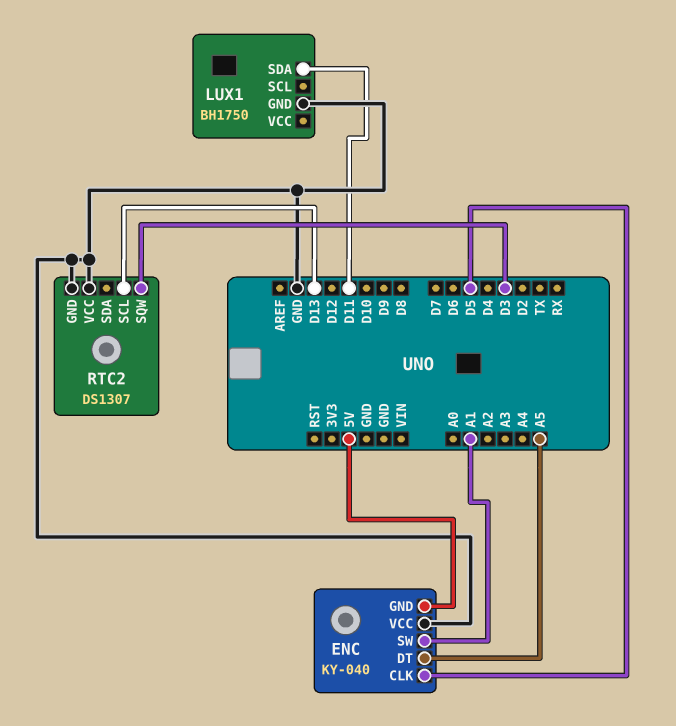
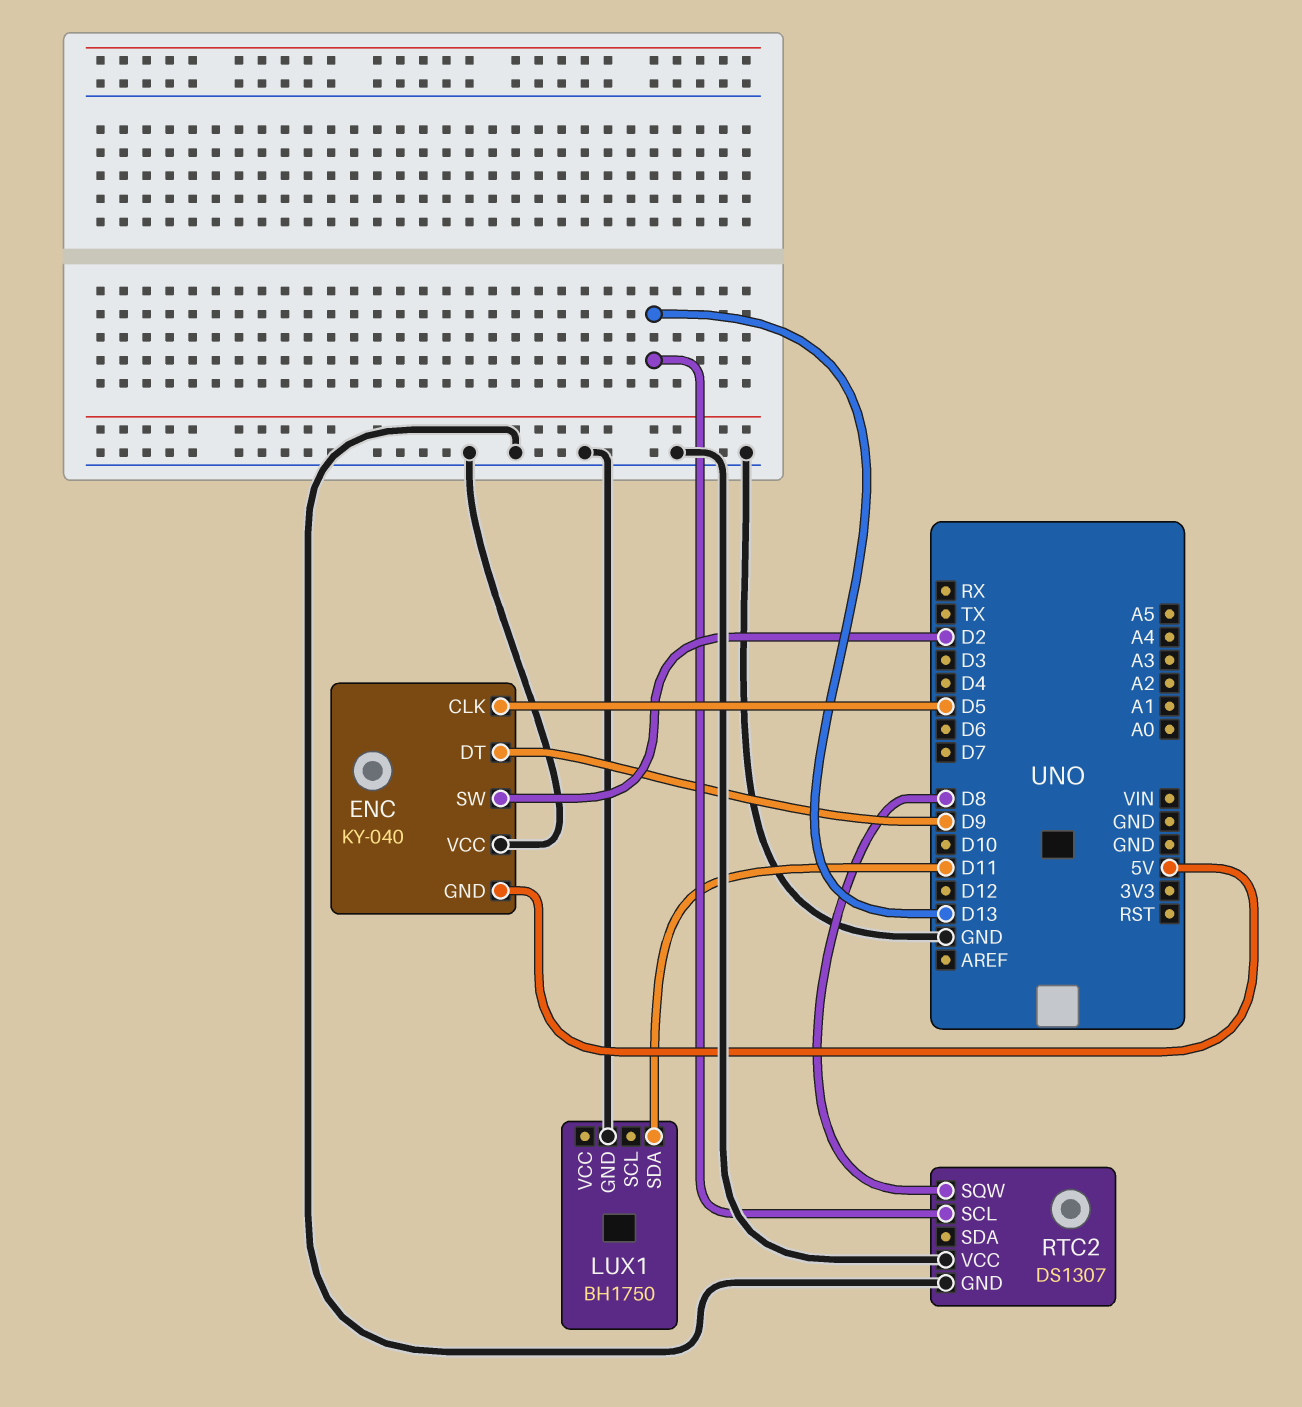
ENC pin DT: A5 -> D9
ENC pin SW: A1 -> D2
RTC2 pin SQW: D3 -> D8

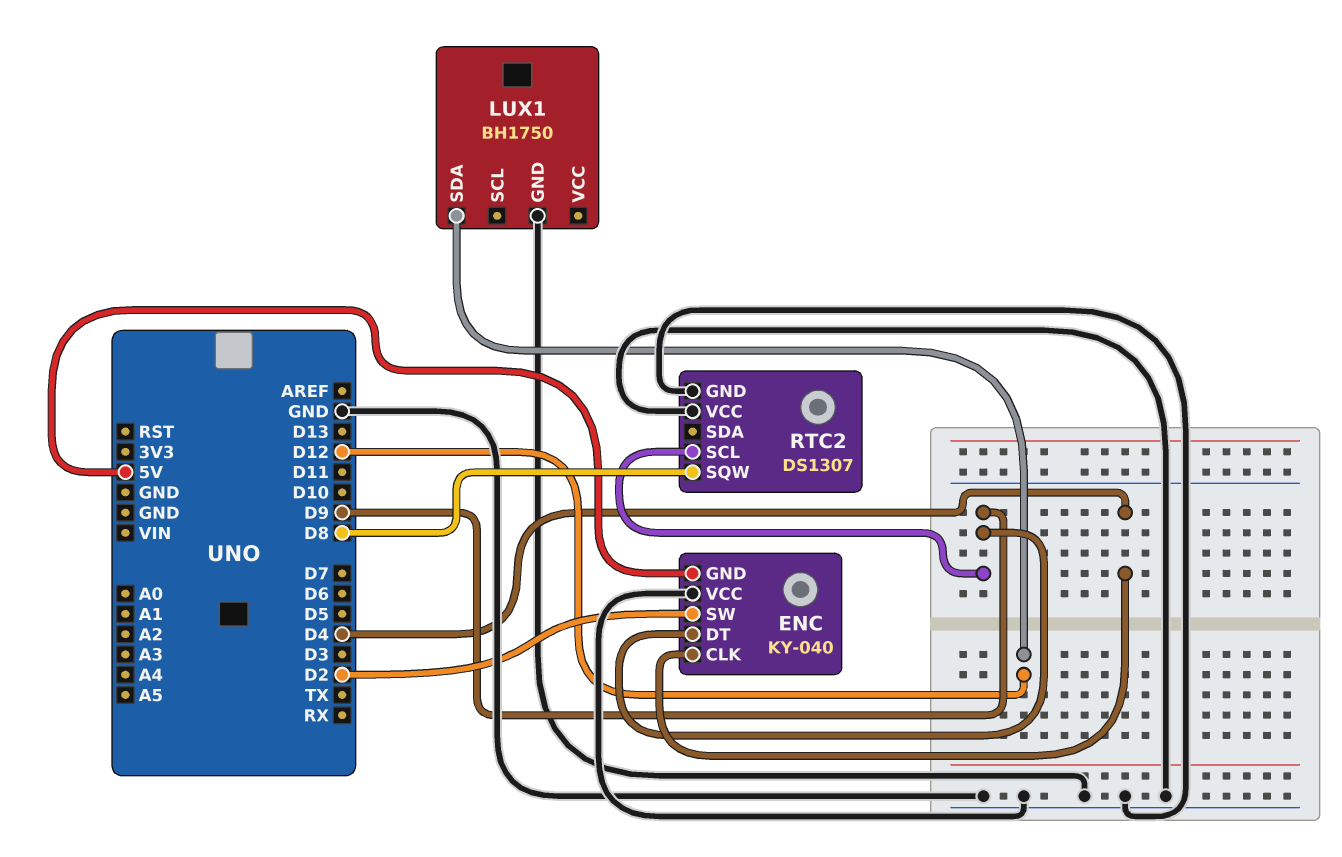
ENC pin CLK: D5 -> D4
LUX1 pin SDA: D11 -> D12
RTC2 pin SCL: D13 -> D9

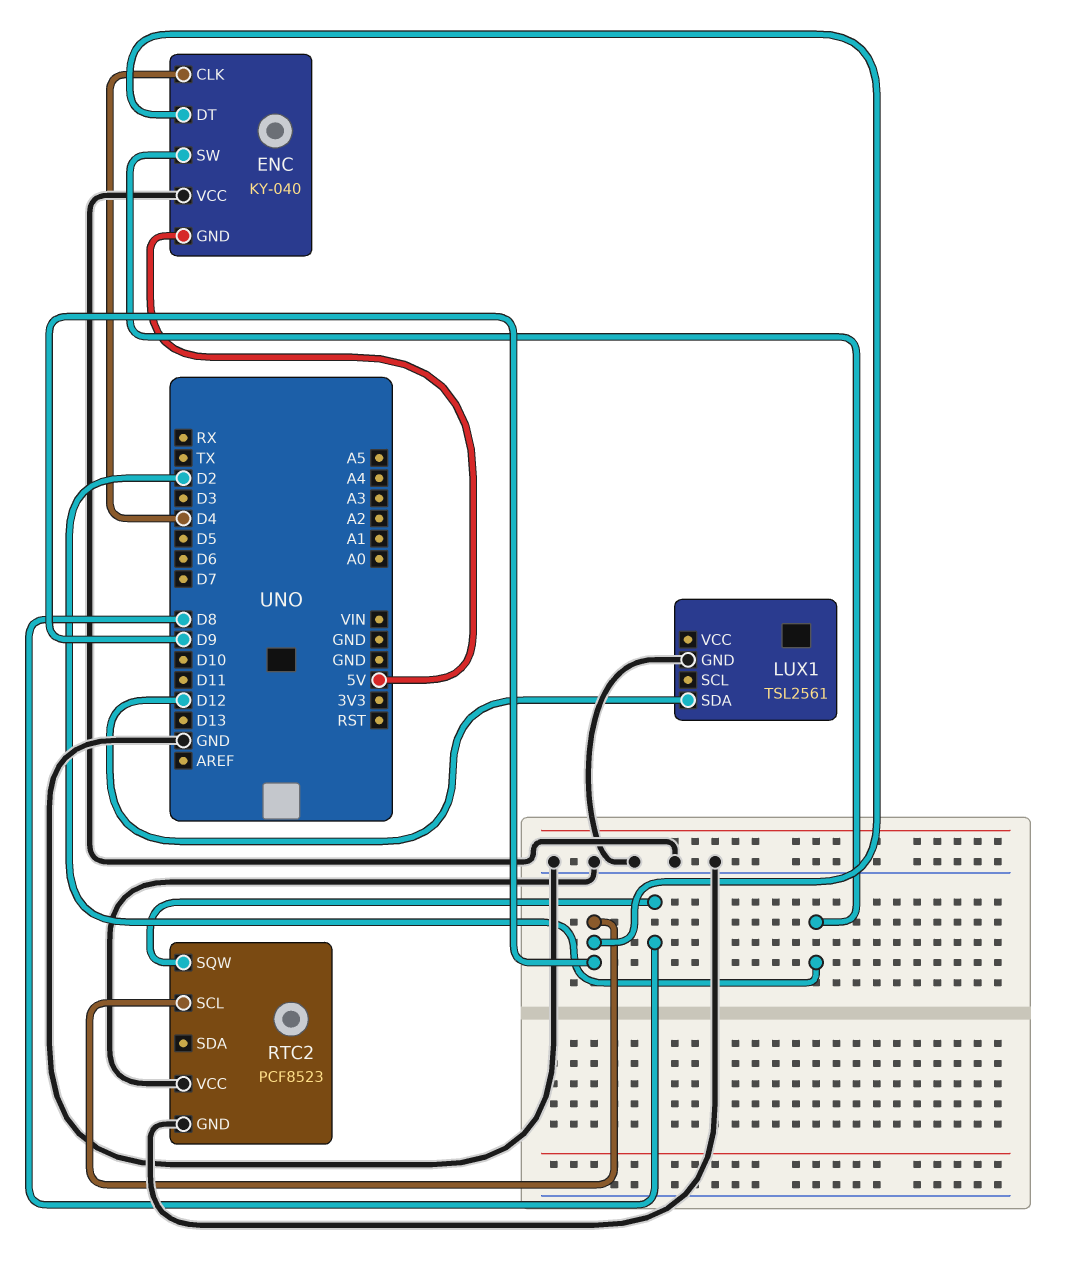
LUX1: BH1750 -> TSL2561
RTC2: DS1307 -> PCF8523

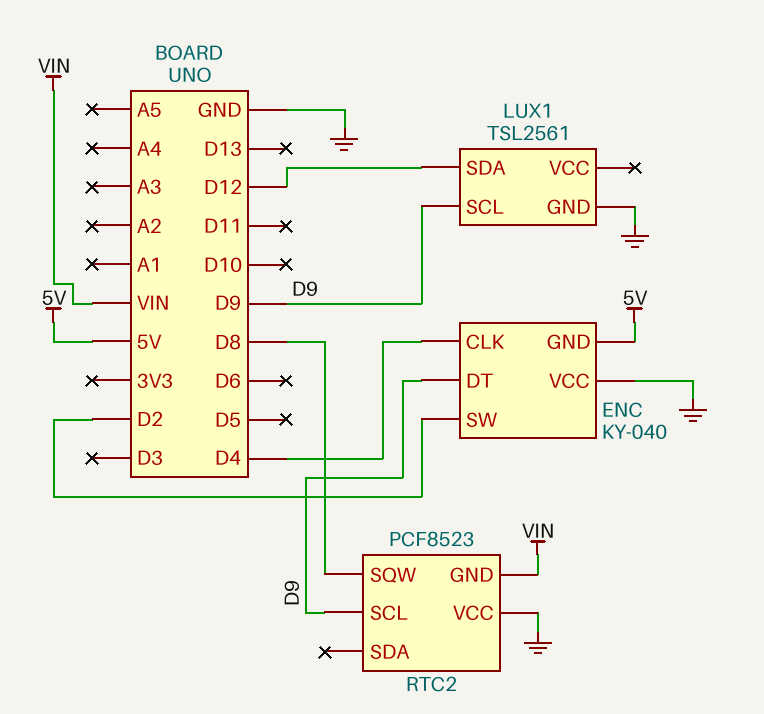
LUX1 pin SCL: none -> D9
RTC2 pin GND: GND -> VIN

